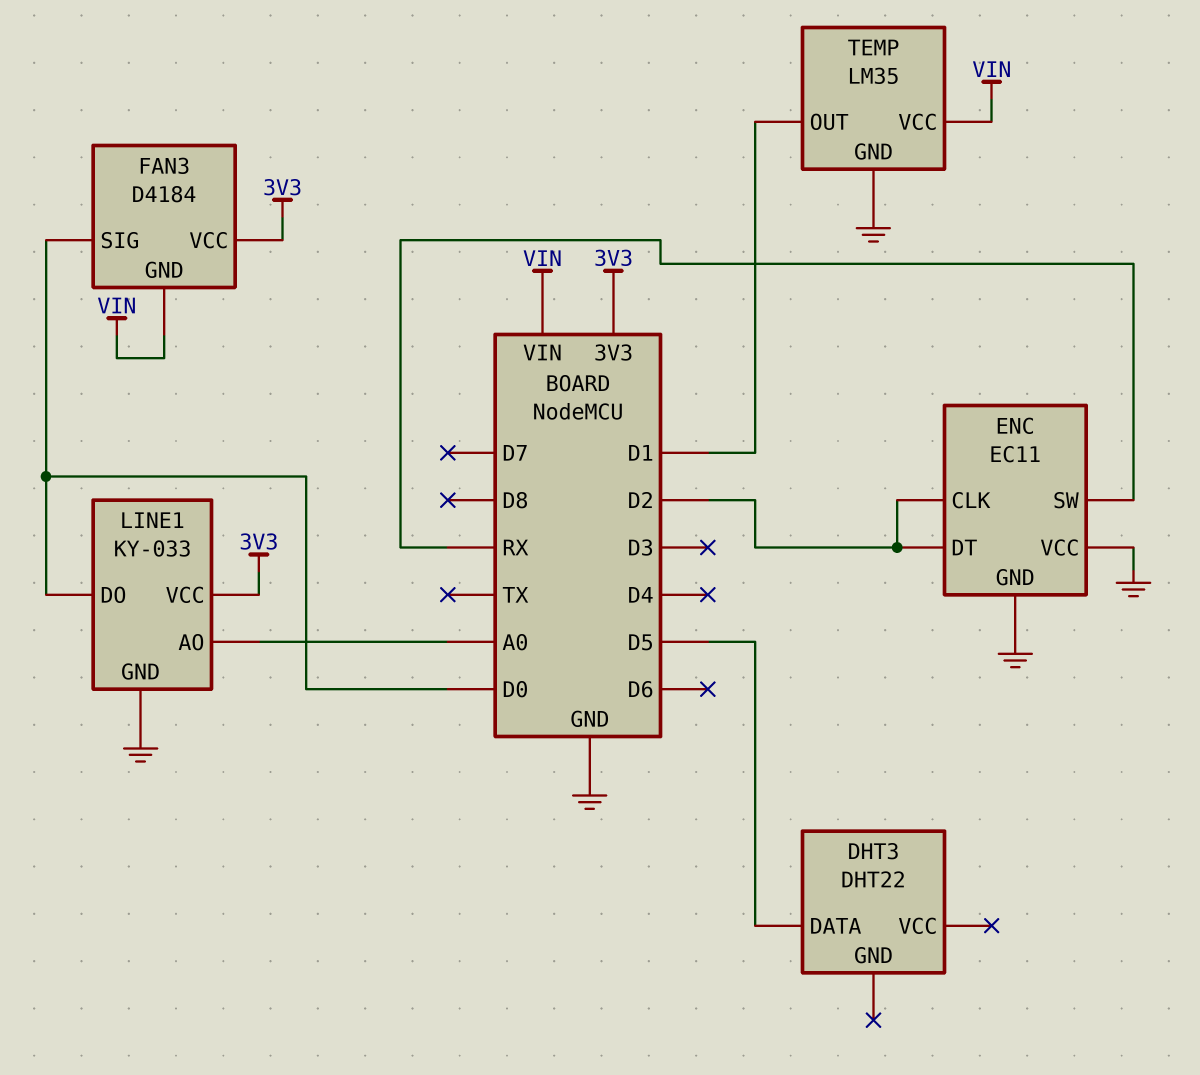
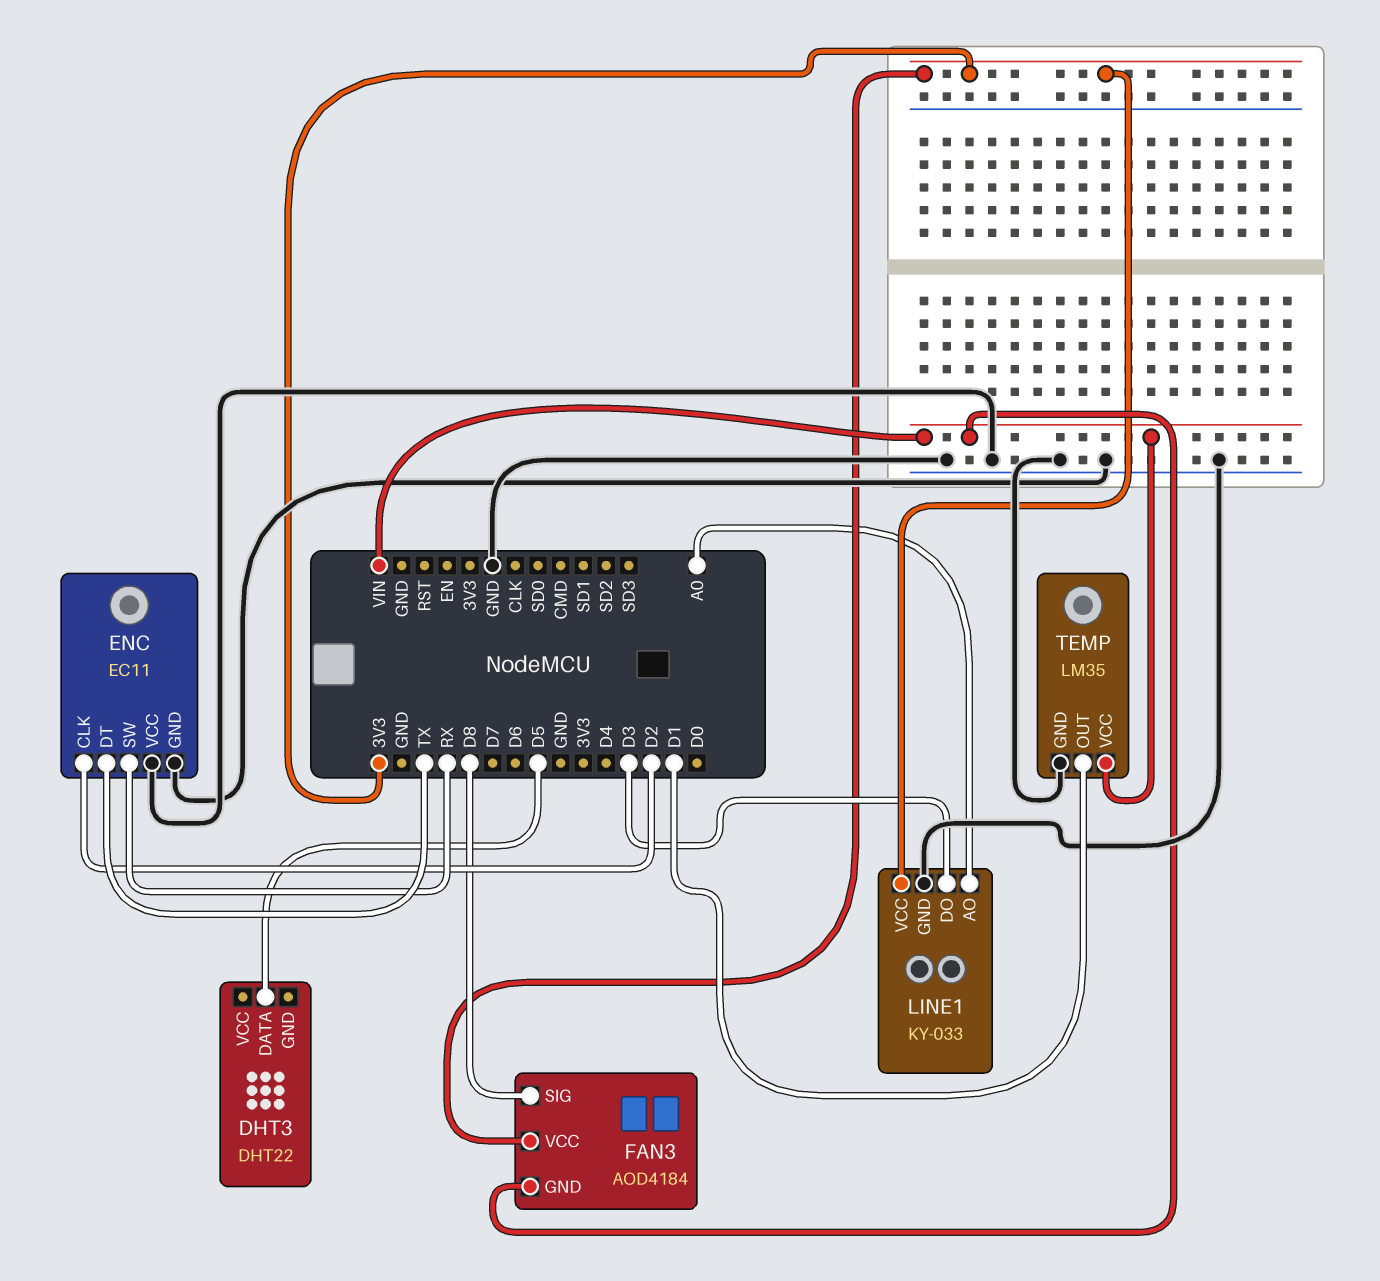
ENC pin DT: D2 -> TX
FAN3: D4184 -> AOD4184
FAN3 pin SIG: D0 -> D8
LINE1 pin DO: D0 -> D3

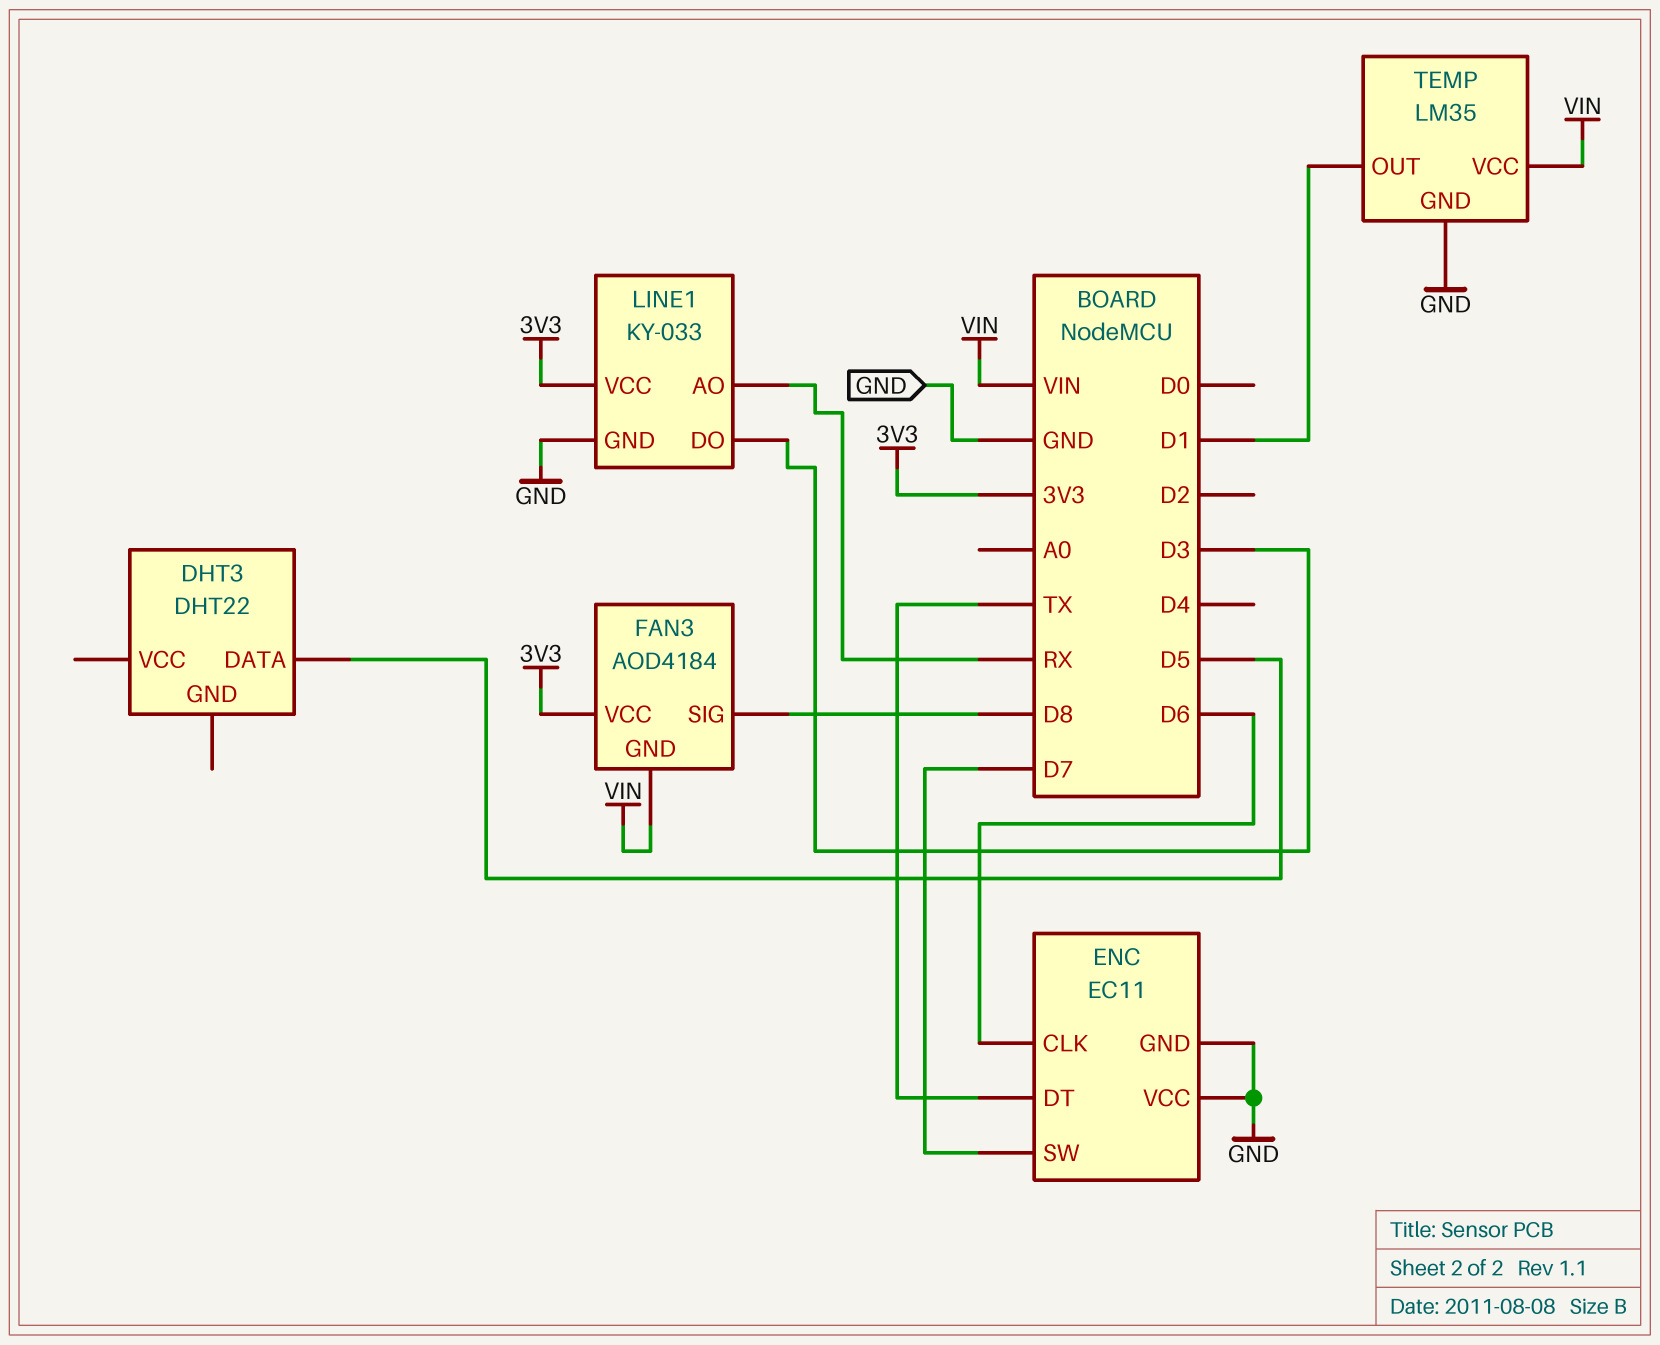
ENC pin CLK: D2 -> D6
ENC pin SW: RX -> D7
LINE1 pin AO: A0 -> RX

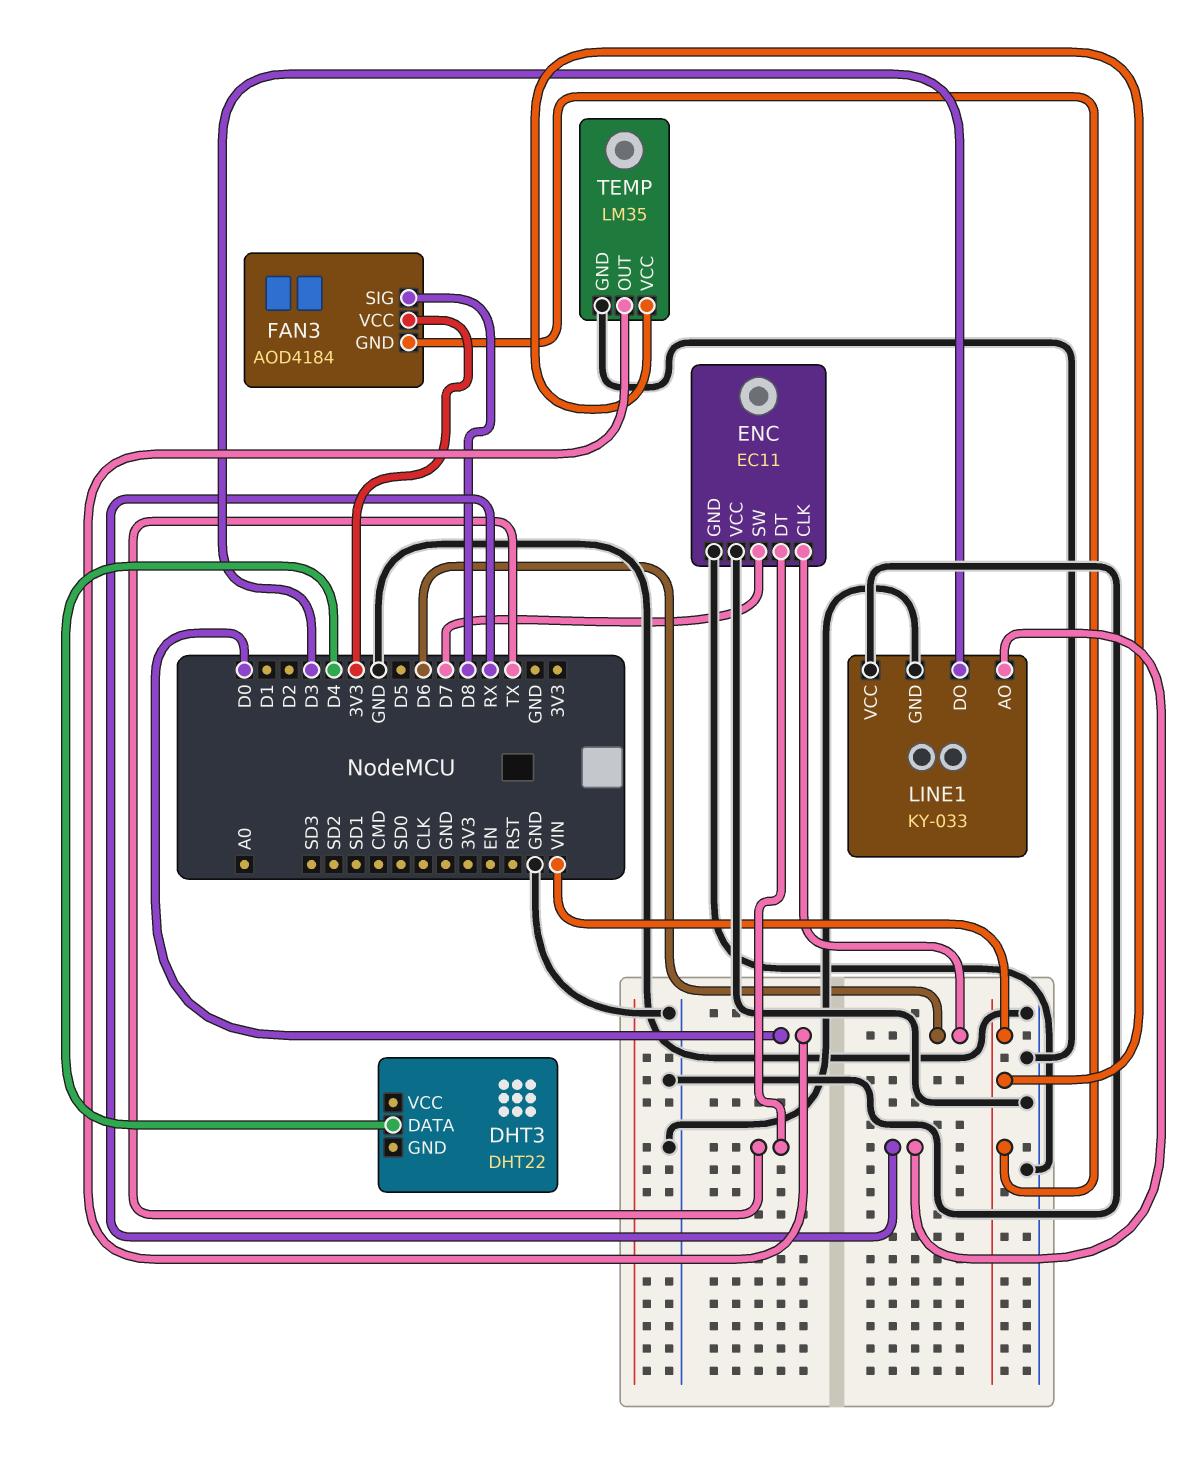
DHT3 pin DATA: D5 -> D4
LINE1 pin VCC: 3V3 -> GND
TEMP pin OUT: D1 -> D0

